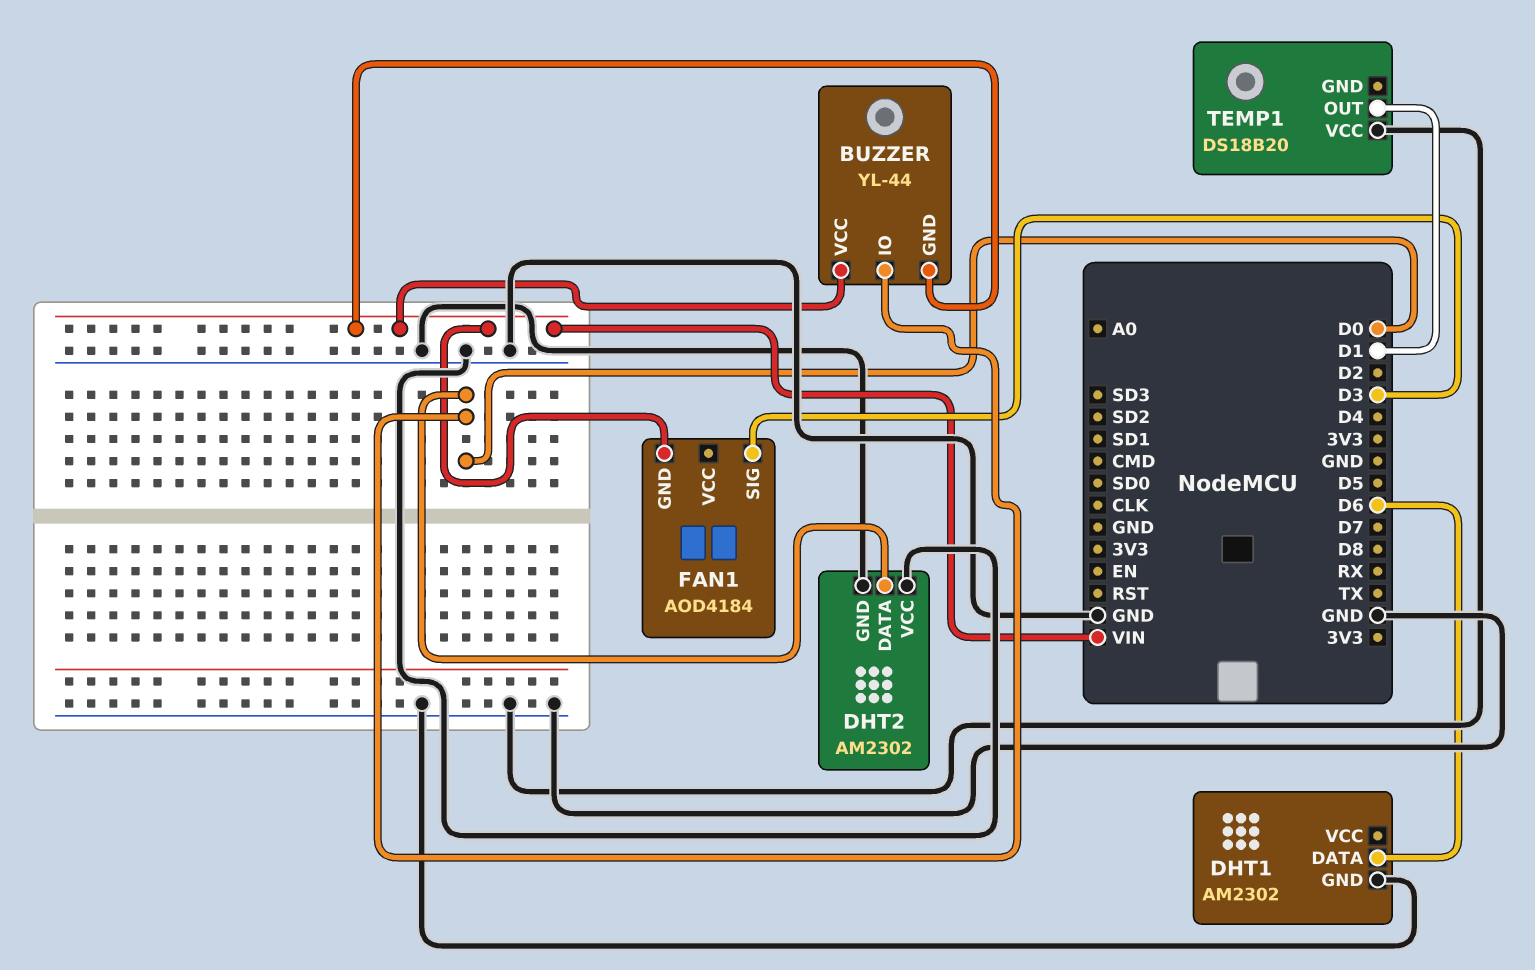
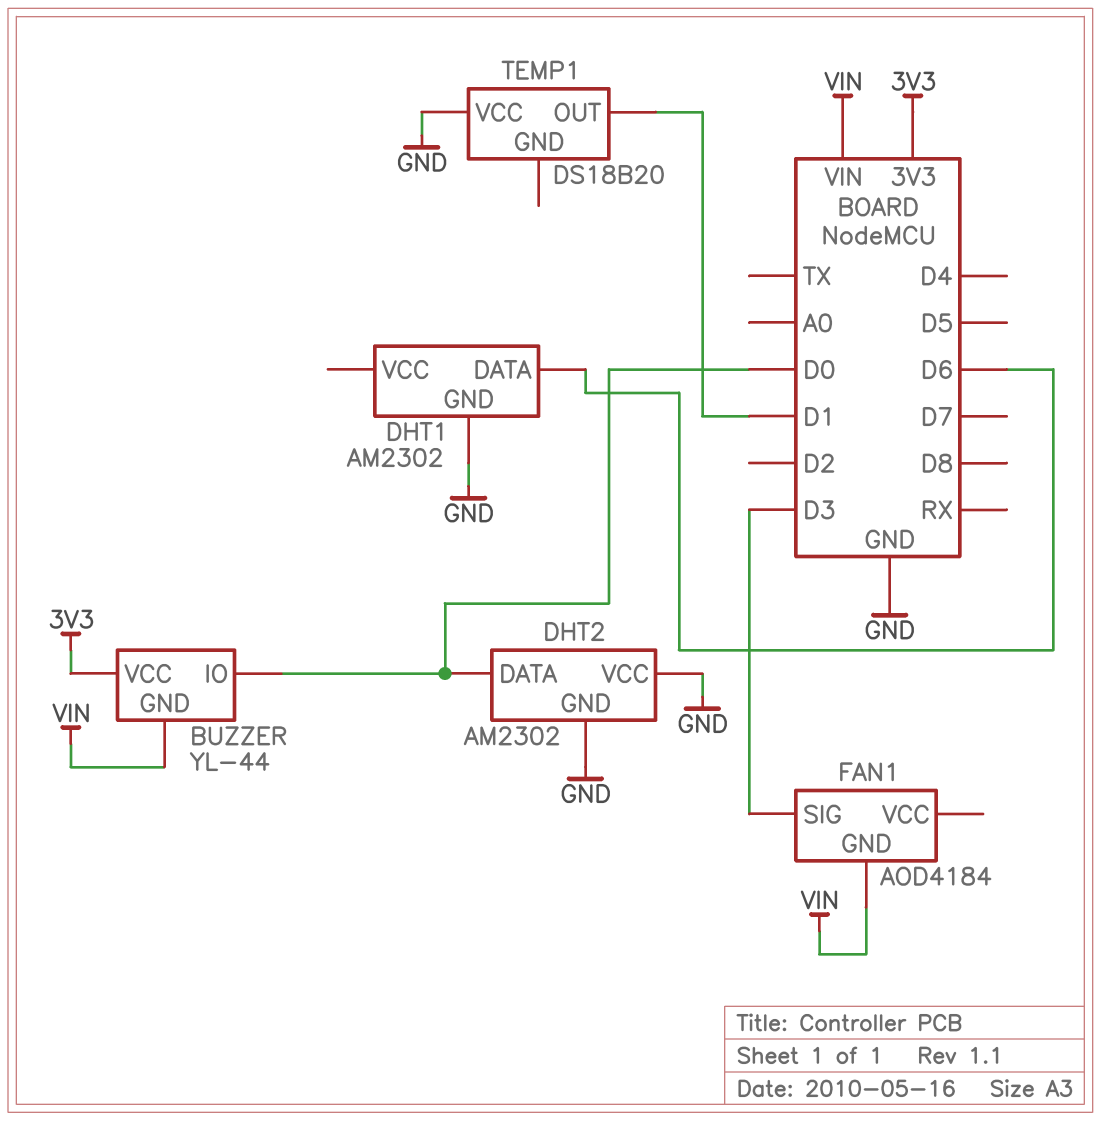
BUZZER pin VCC: VIN -> 3V3

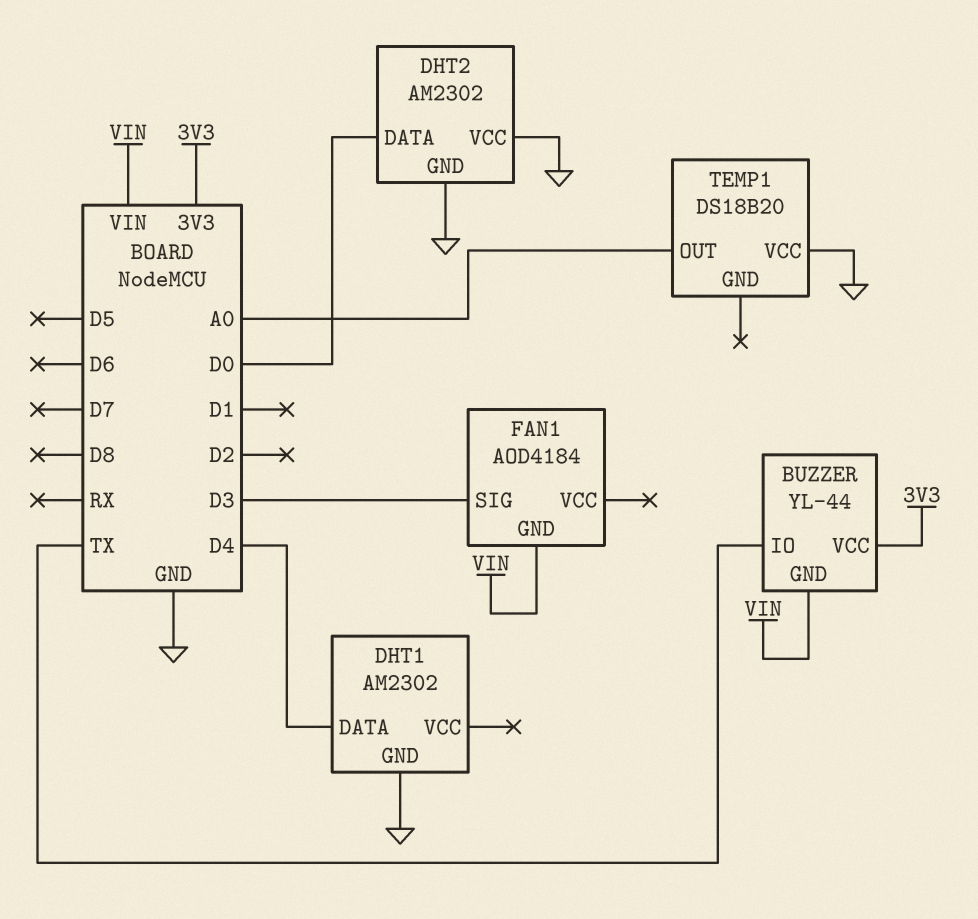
BUZZER pin IO: D0 -> TX
DHT1 pin DATA: D6 -> D4
TEMP1 pin OUT: D1 -> A0

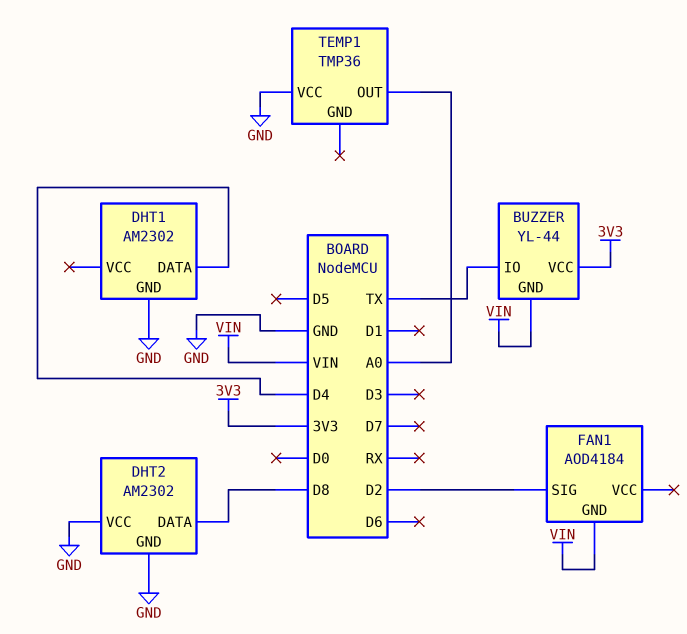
DHT2 pin DATA: D0 -> D8
FAN1 pin SIG: D3 -> D2
TEMP1: DS18B20 -> TMP36

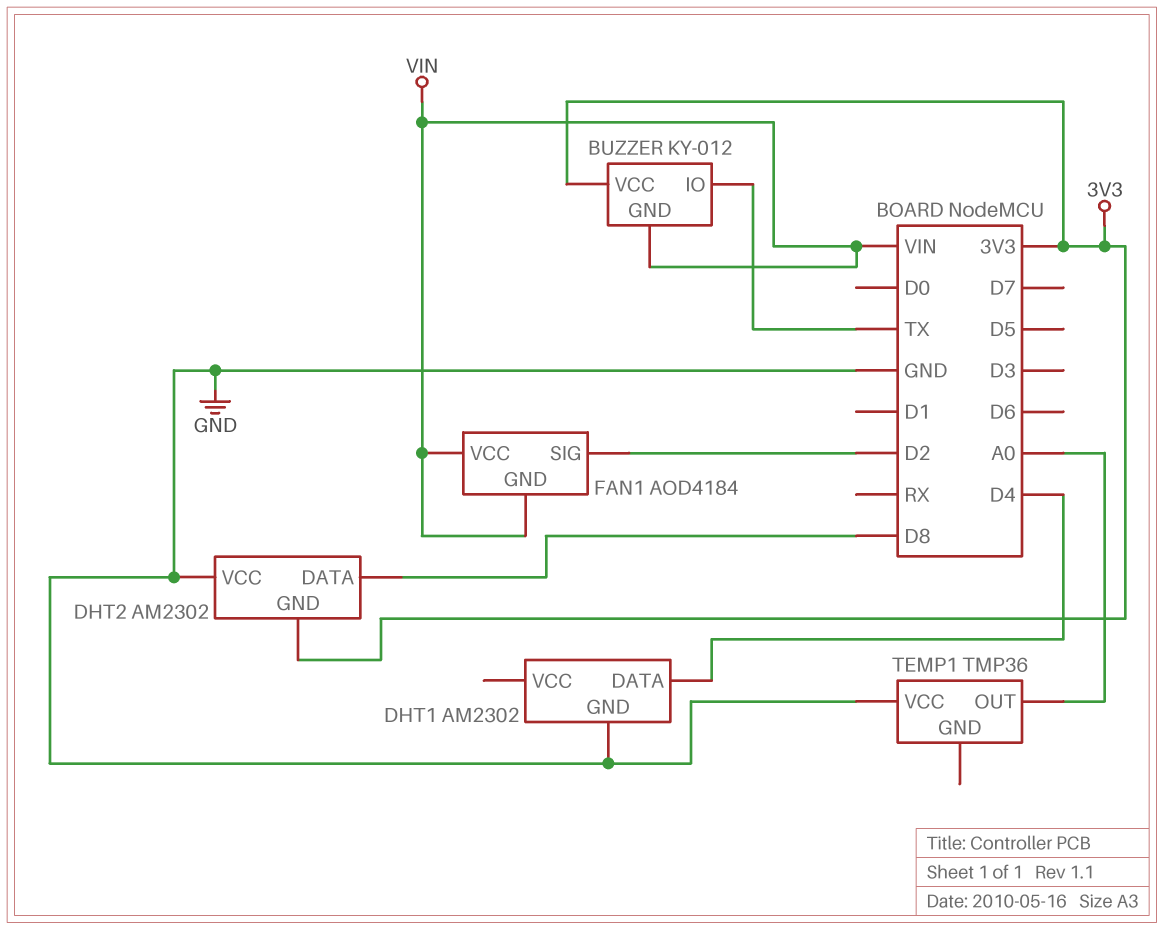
BUZZER: YL-44 -> KY-012
DHT2 pin GND: GND -> 3V3
FAN1 pin VCC: none -> VIN

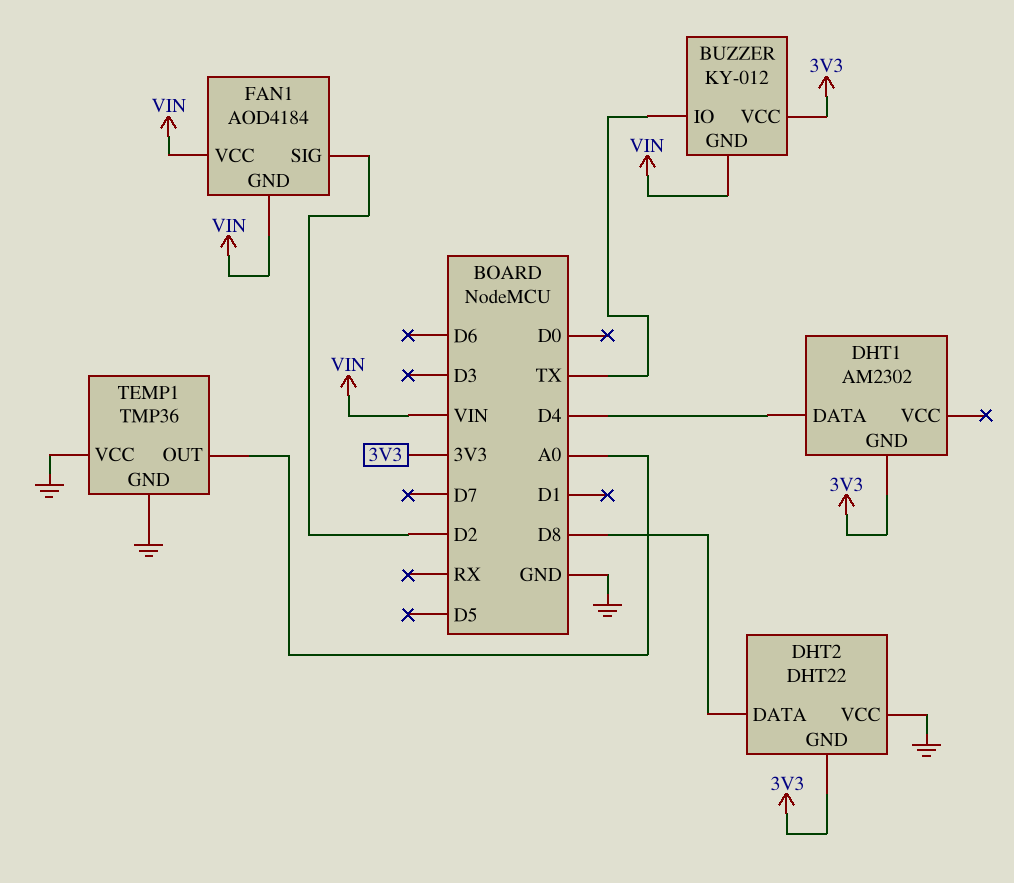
DHT1 pin GND: GND -> 3V3
DHT2: AM2302 -> DHT22
TEMP1 pin GND: none -> GND

